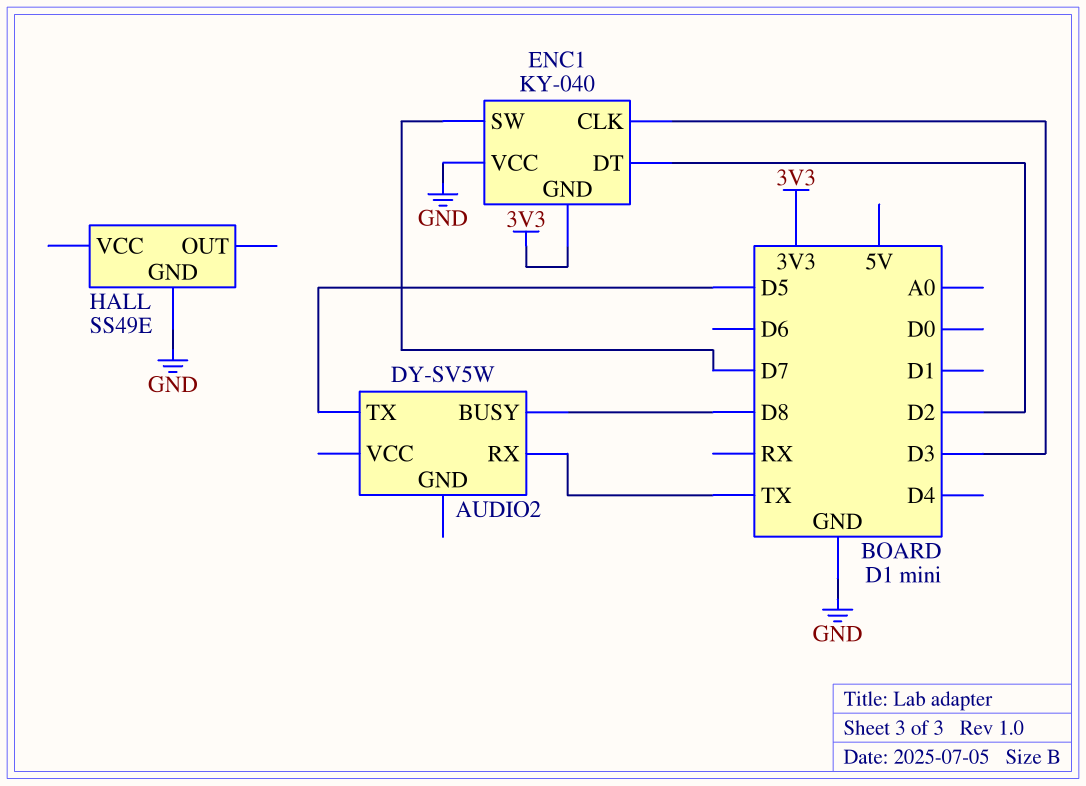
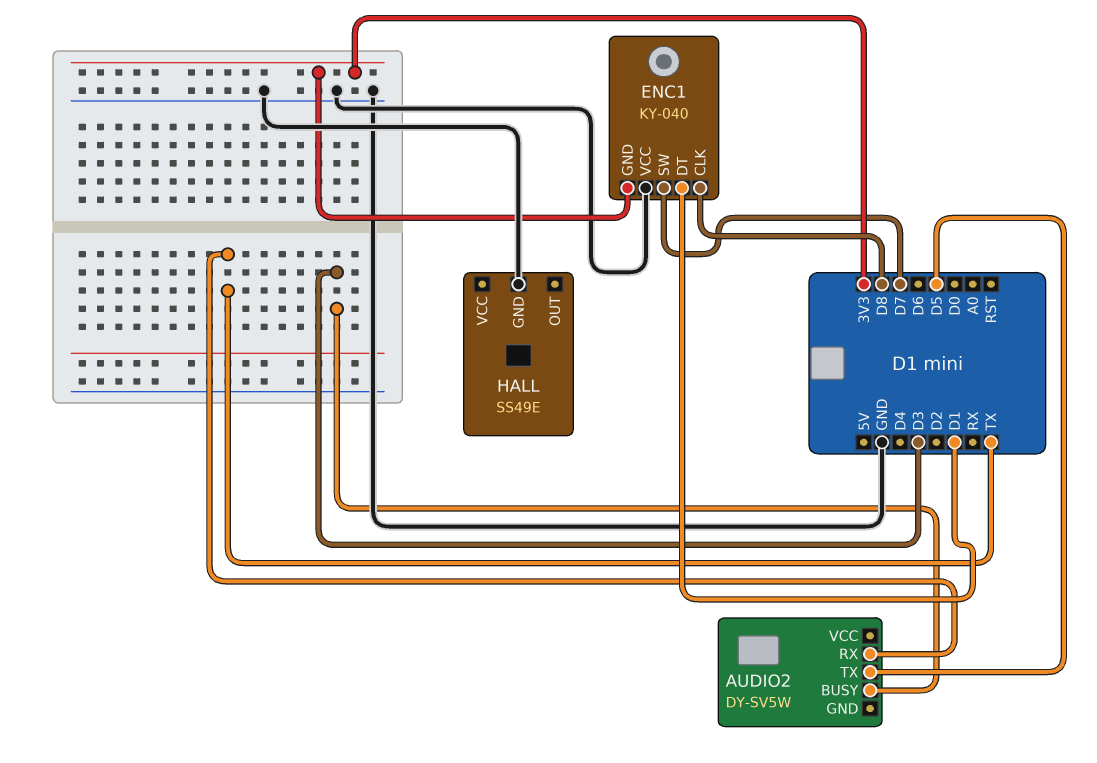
AUDIO2 pin BUSY: D8 -> D3
ENC1 pin CLK: D3 -> D8
ENC1 pin DT: D2 -> D1

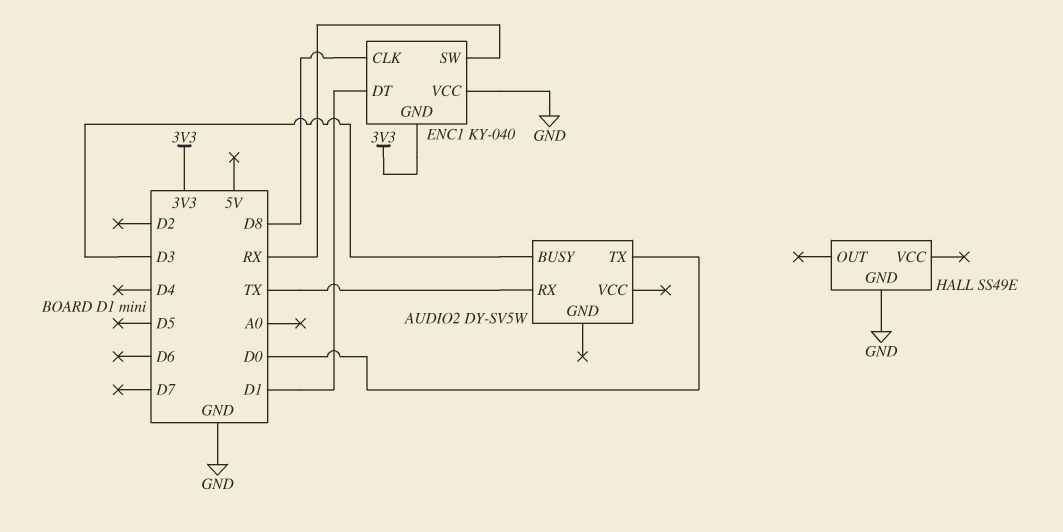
AUDIO2 pin TX: D5 -> D0
ENC1 pin SW: D7 -> RX

